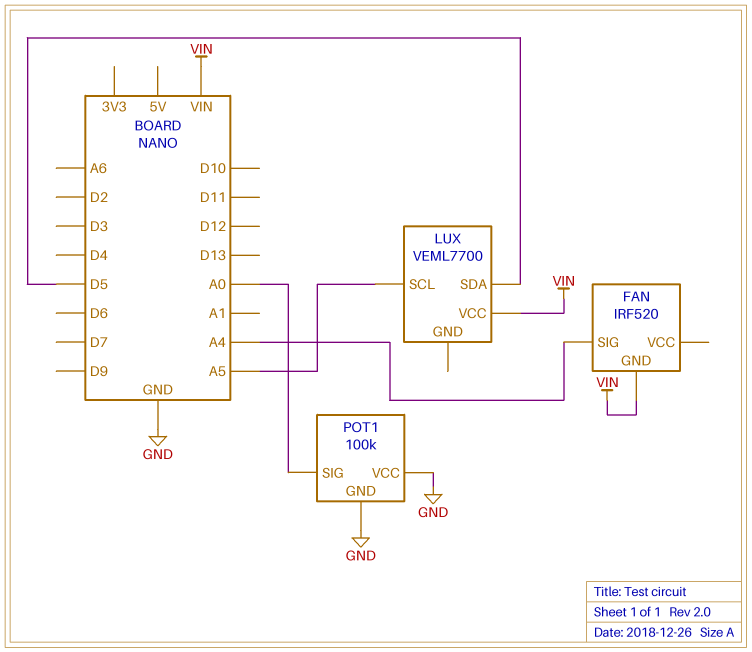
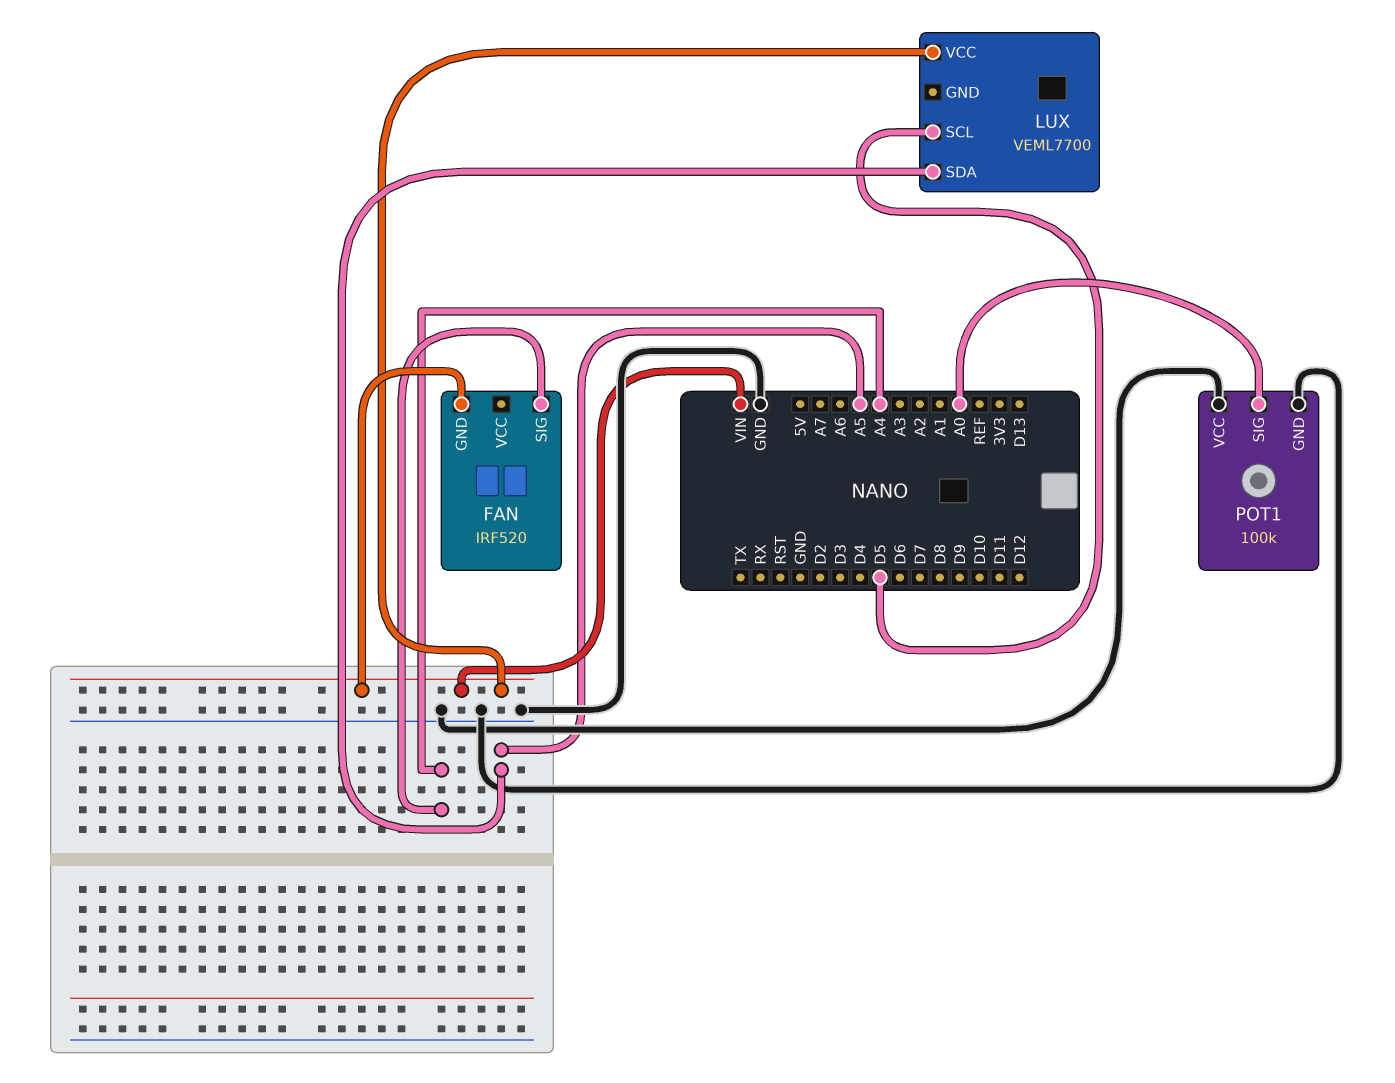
LUX pin SCL: A5 -> D5
LUX pin SDA: D5 -> A5

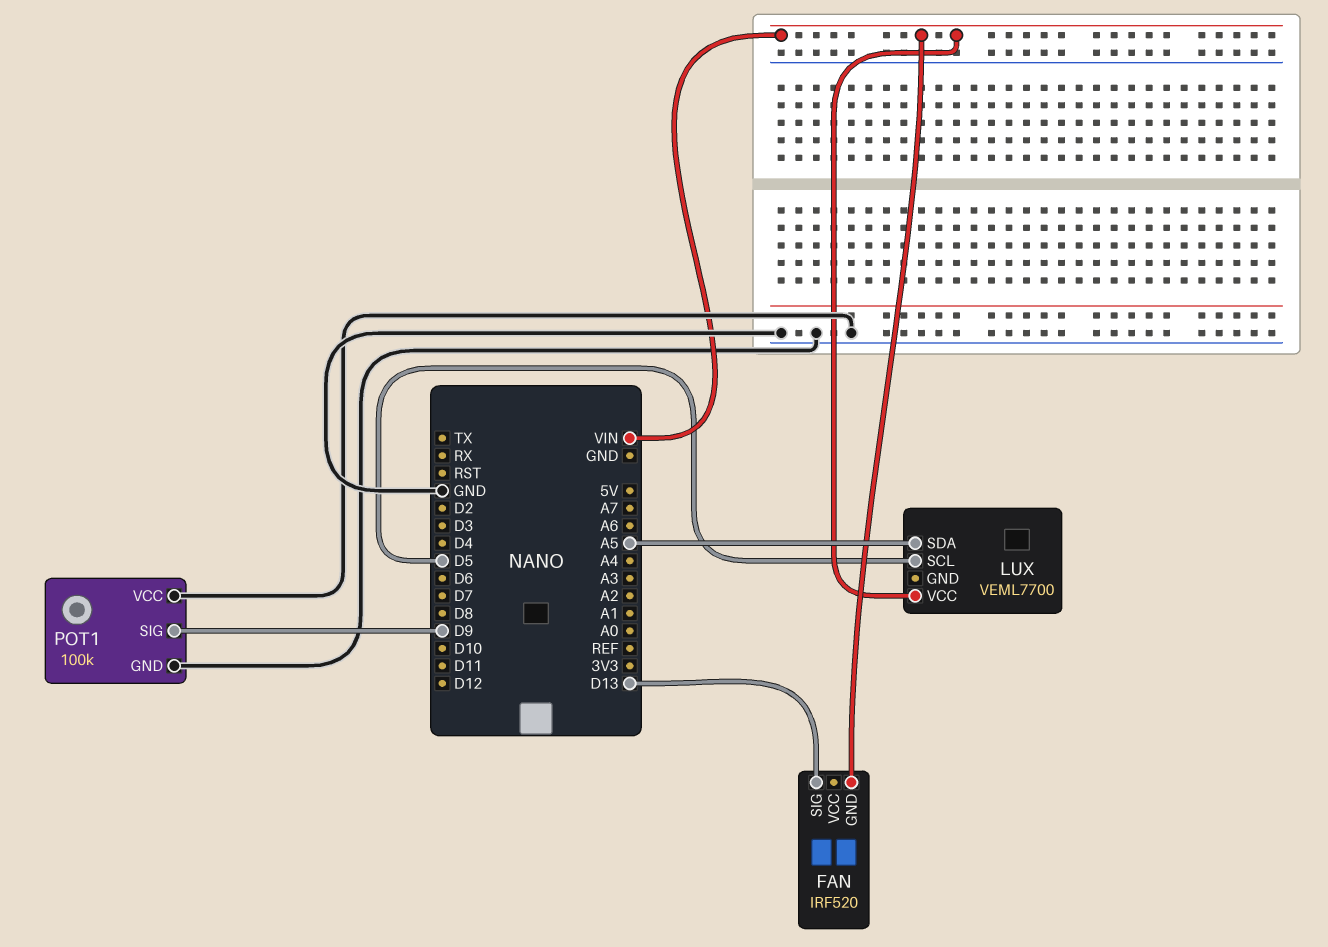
FAN pin SIG: A4 -> D13
POT1 pin SIG: A0 -> D9

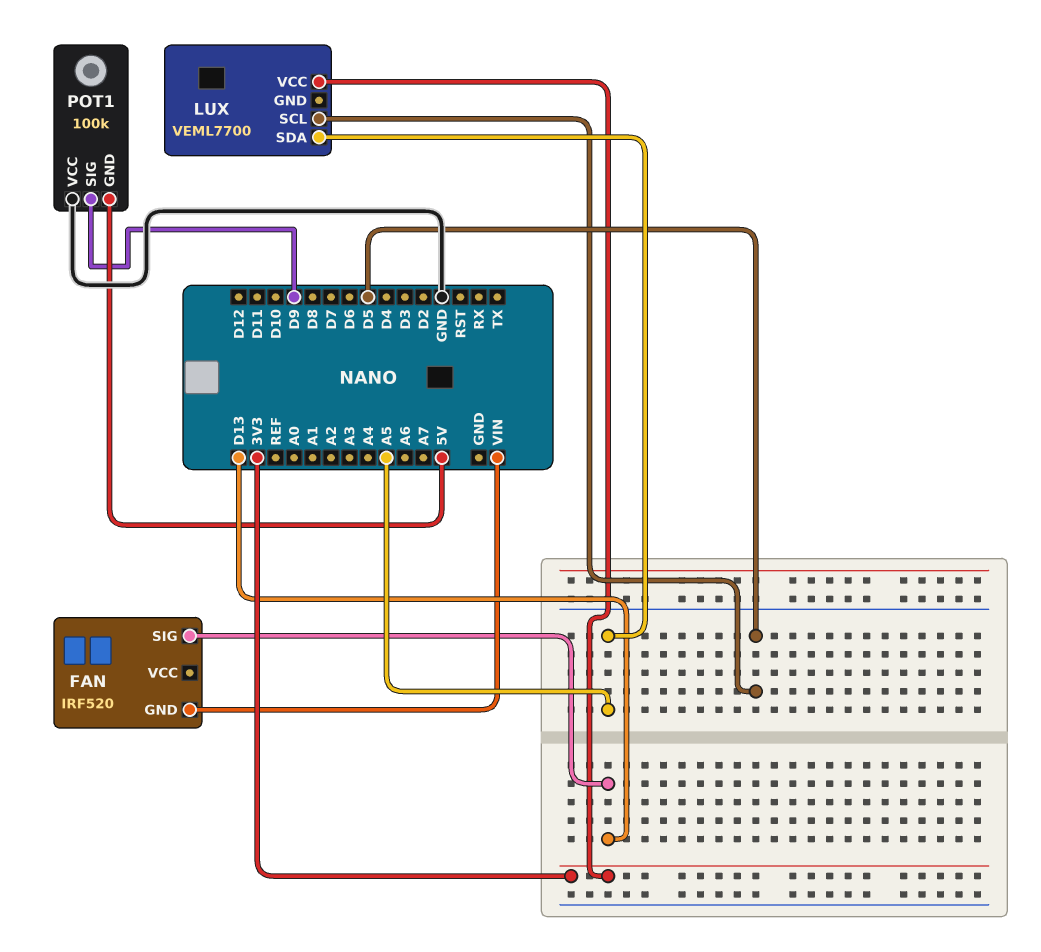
LUX pin VCC: VIN -> 3V3
POT1 pin GND: GND -> 5V

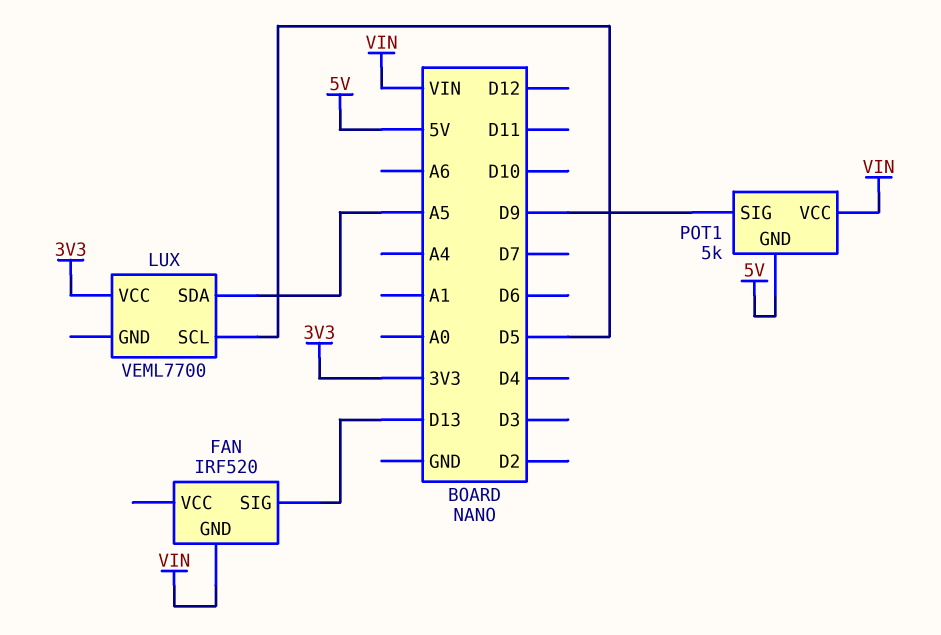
POT1: 100k -> 5k
POT1 pin VCC: GND -> VIN

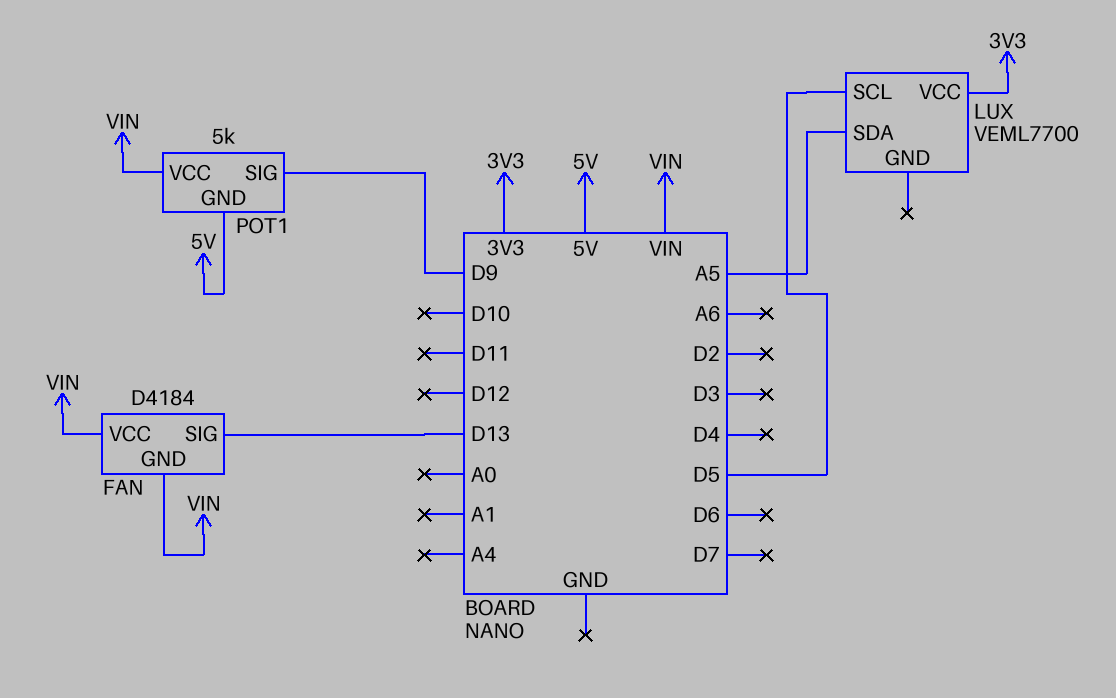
FAN: IRF520 -> D4184
FAN pin VCC: none -> VIN

